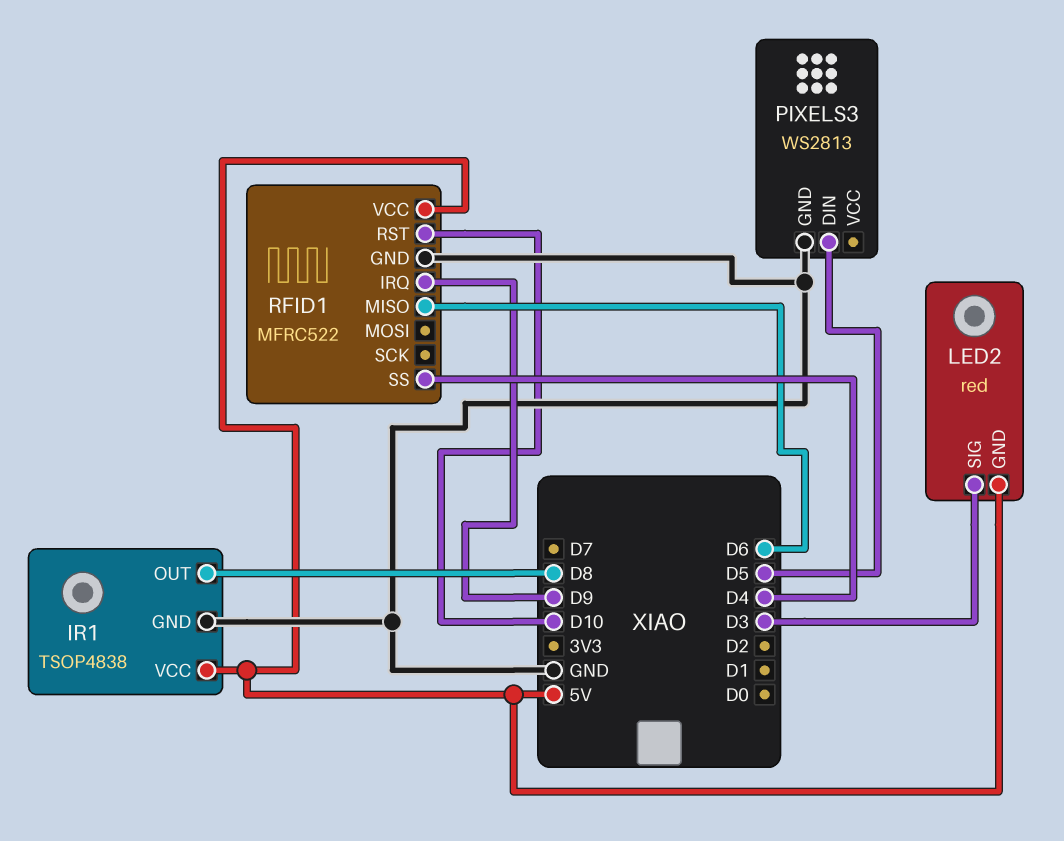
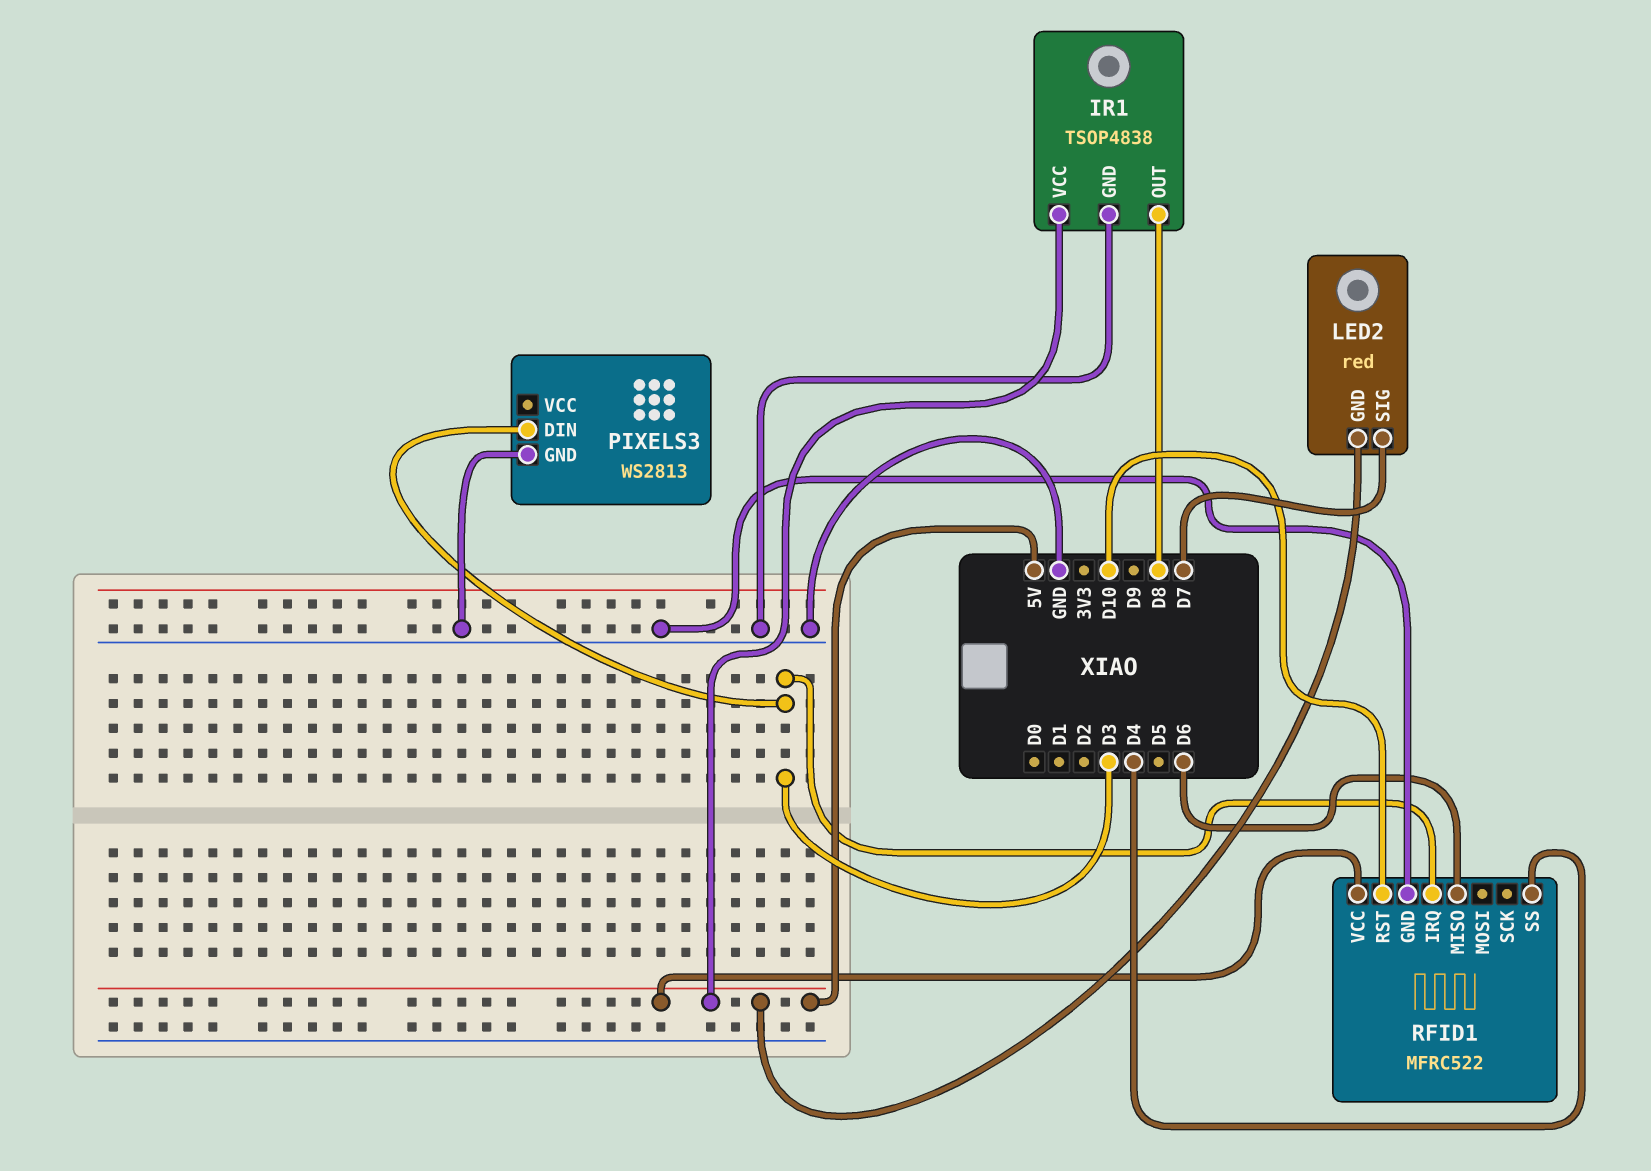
LED2 pin SIG: D3 -> D7
PIXELS3 pin DIN: D5 -> D3
RFID1 pin IRQ: D9 -> D3

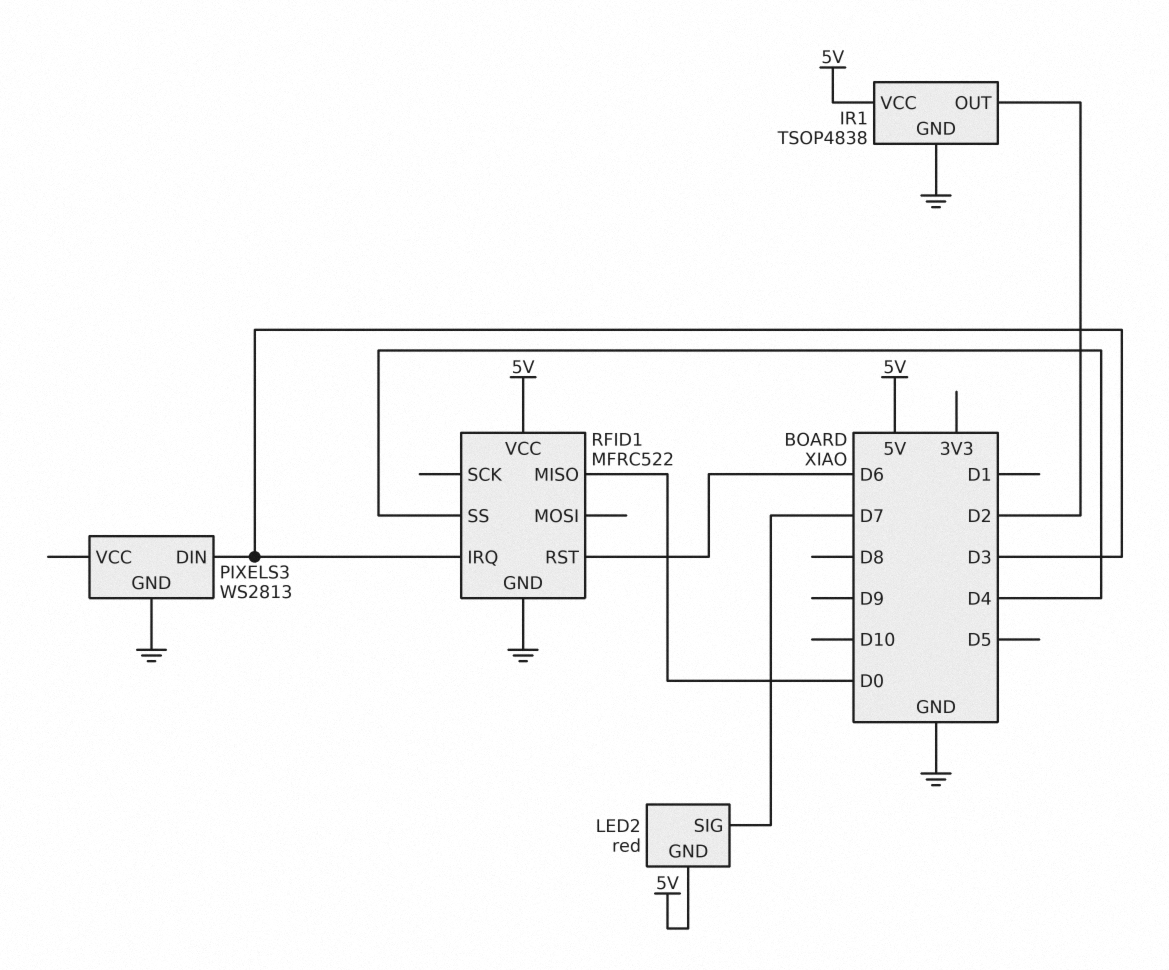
IR1 pin OUT: D8 -> D2
RFID1 pin MISO: D6 -> D0
RFID1 pin RST: D10 -> D6

